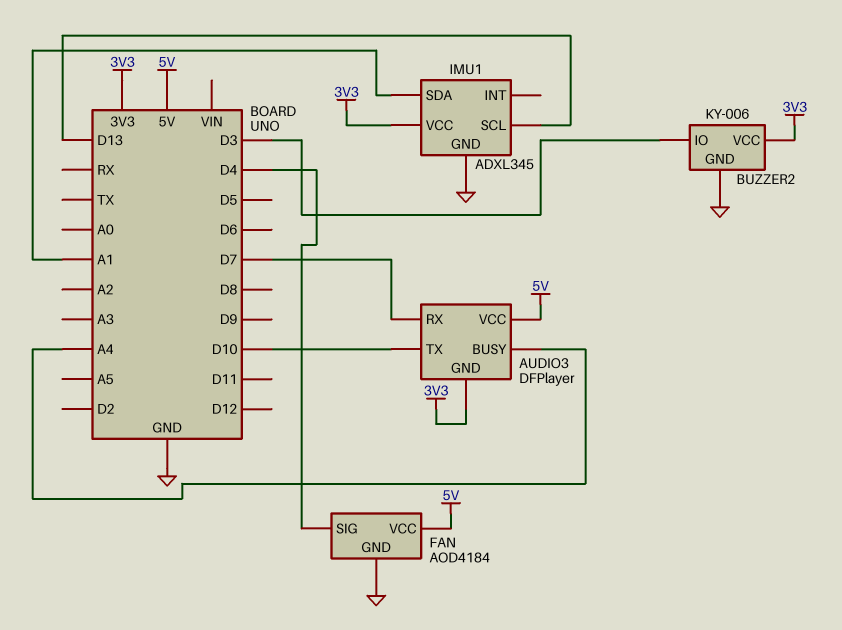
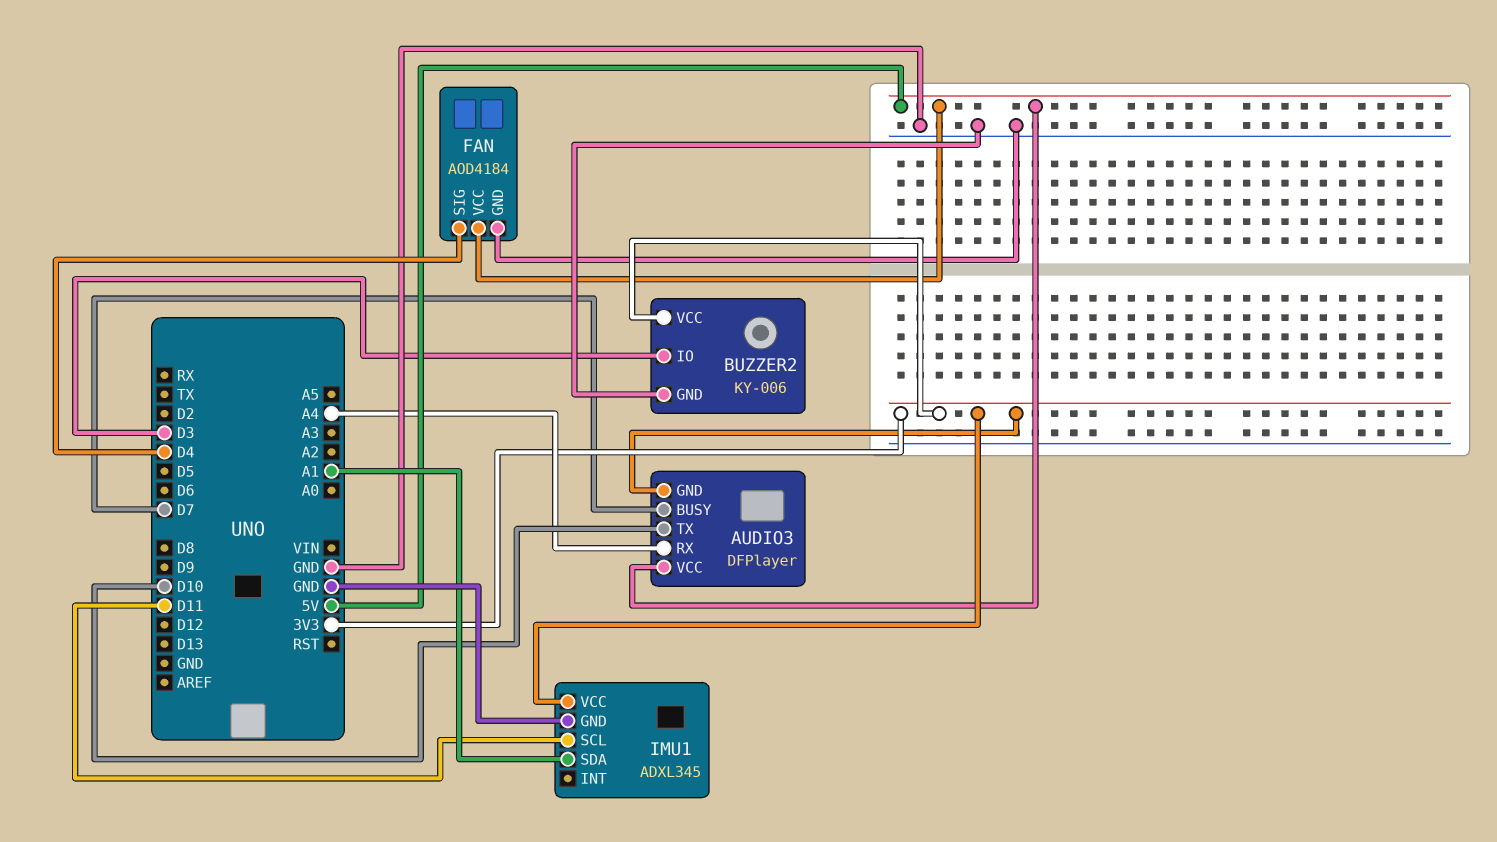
AUDIO3 pin BUSY: A4 -> D7
AUDIO3 pin RX: D7 -> A4
IMU1 pin SCL: D13 -> D11

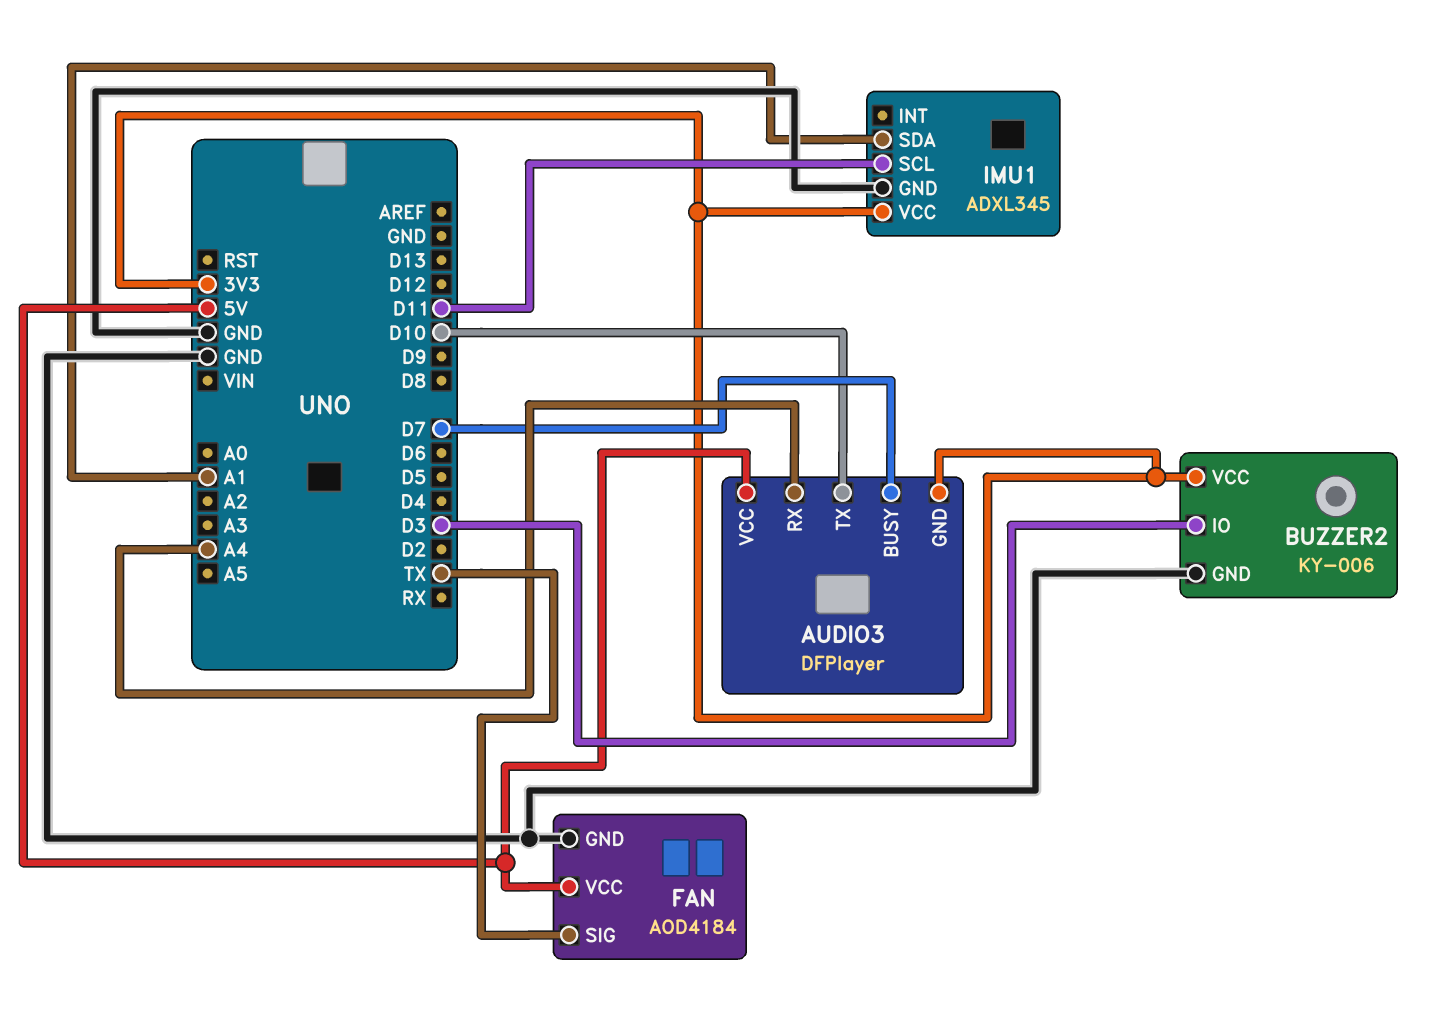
FAN pin SIG: D4 -> TX

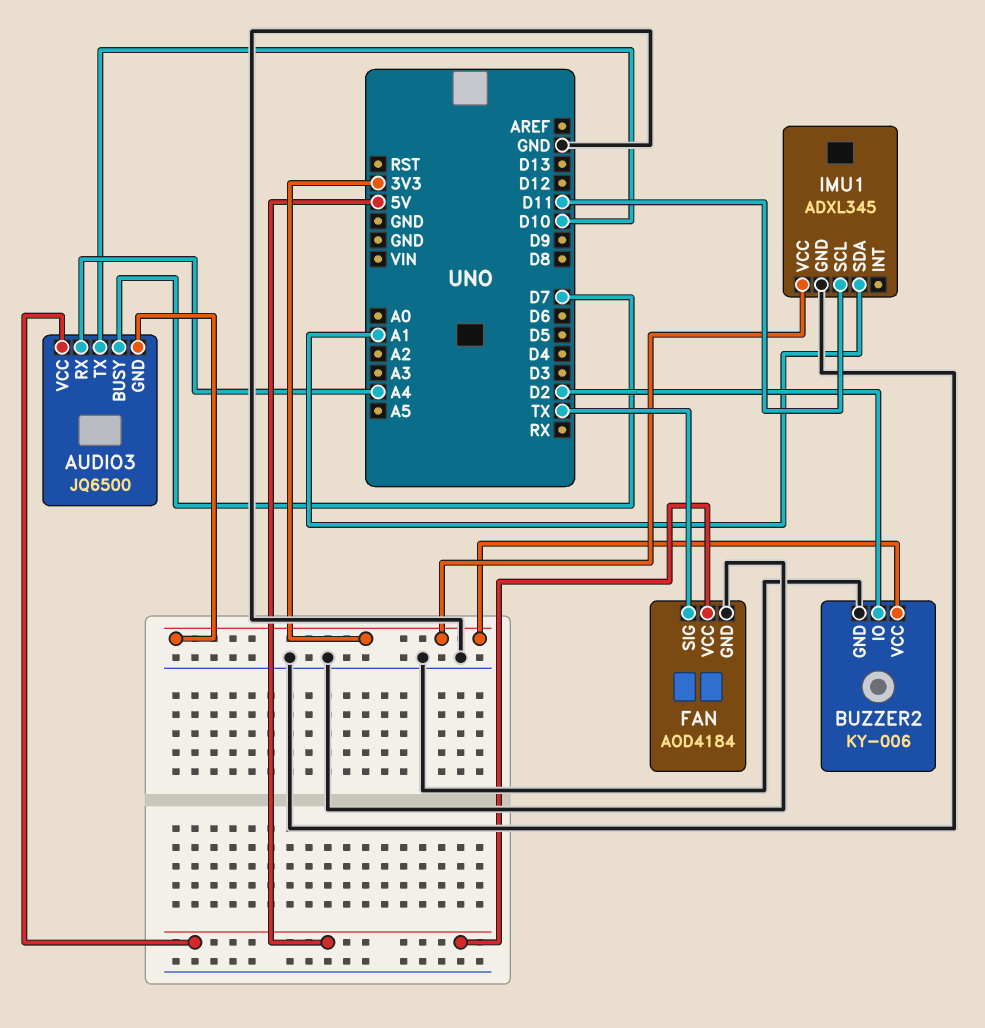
AUDIO3: DFPlayer -> JQ6500
BUZZER2 pin IO: D3 -> D2

